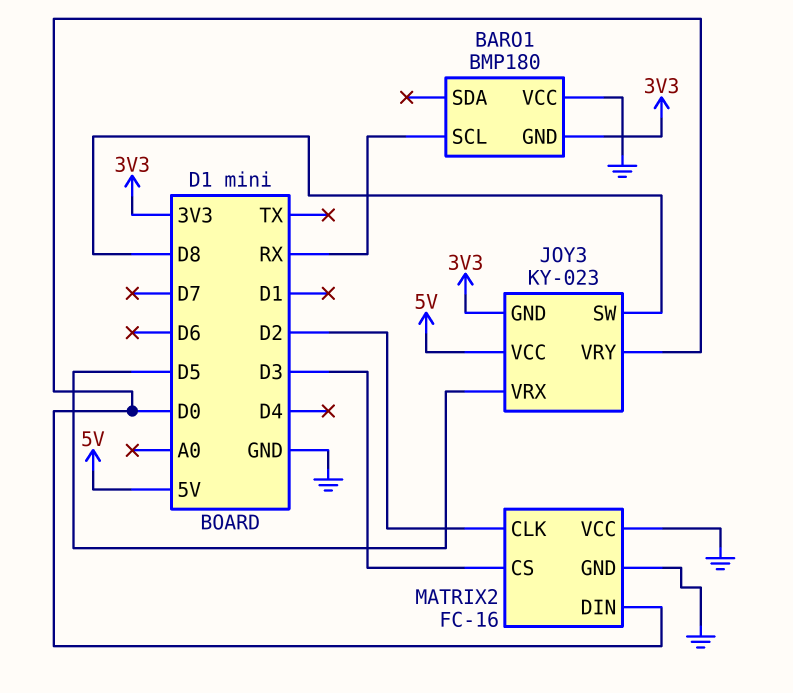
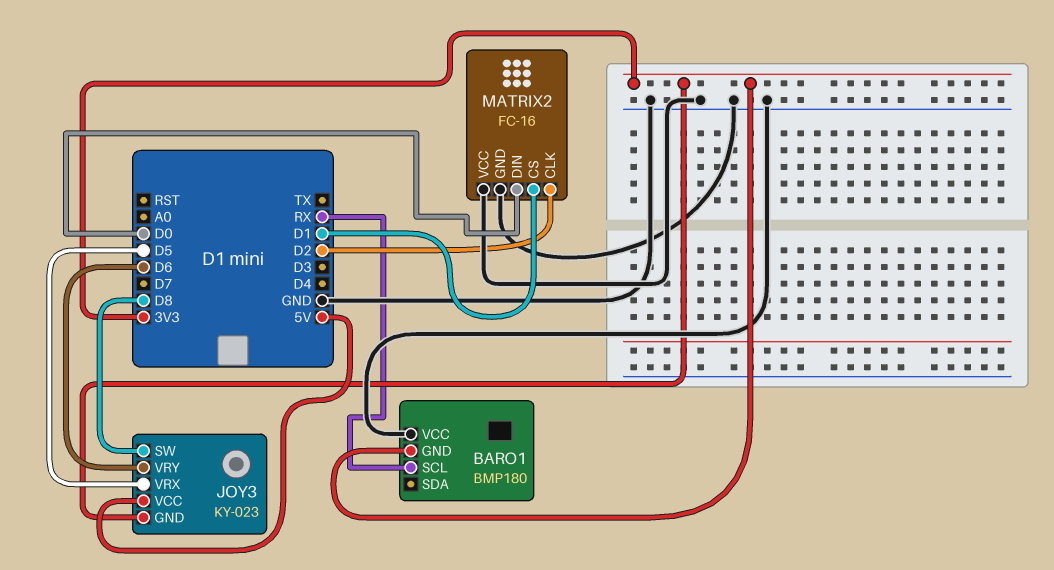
JOY3 pin VRY: D0 -> D6
MATRIX2 pin CS: D3 -> D1

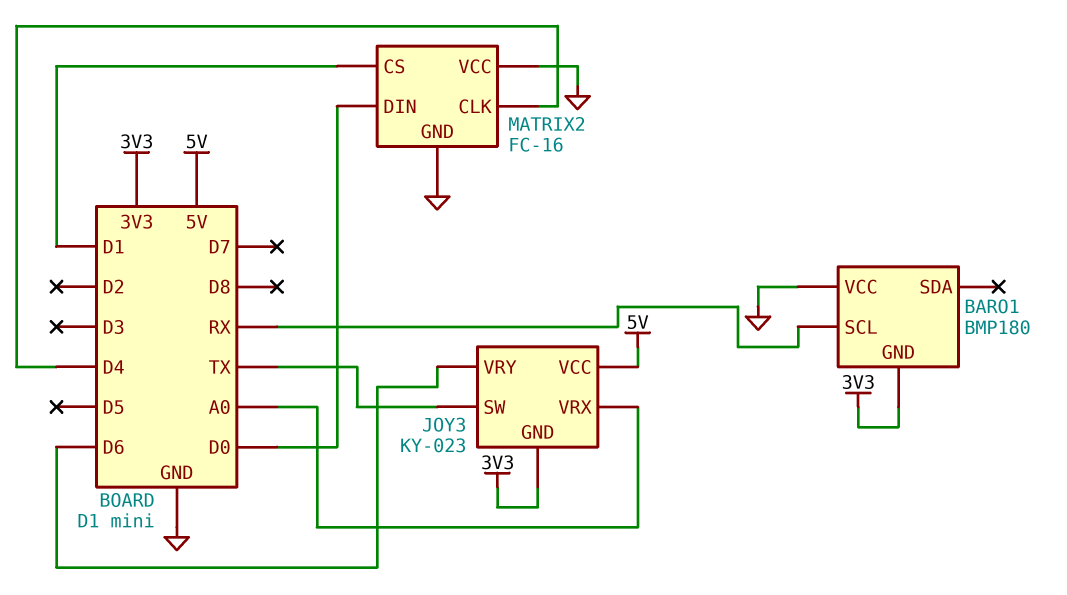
JOY3 pin SW: D8 -> TX
JOY3 pin VRX: D5 -> A0
MATRIX2 pin CLK: D2 -> D4

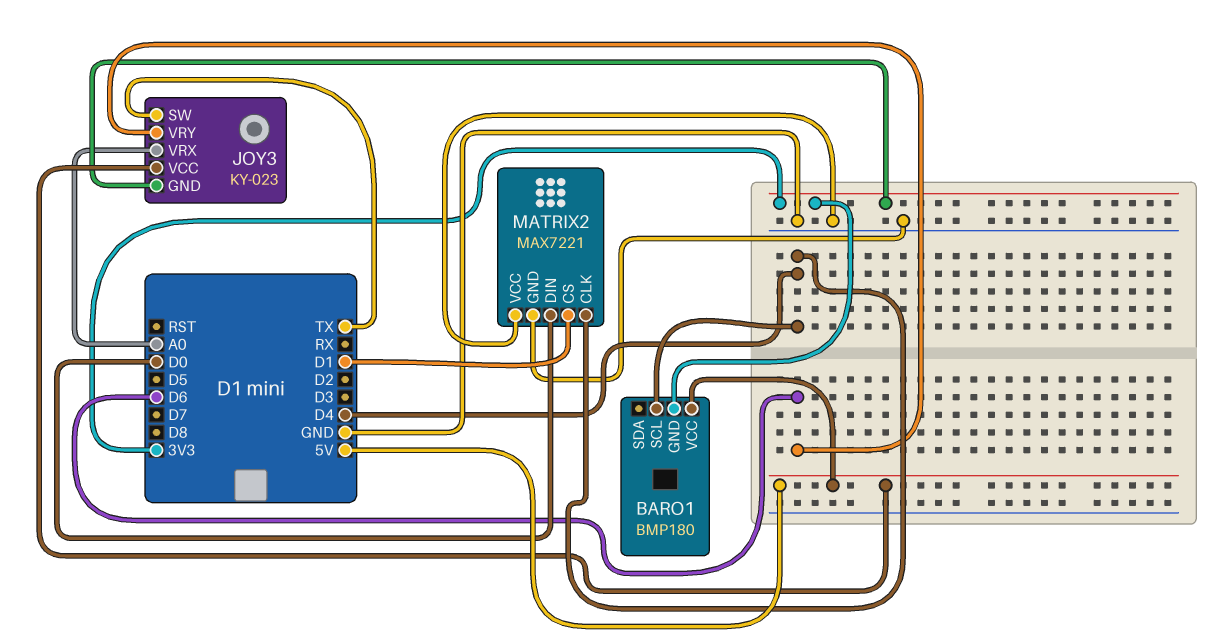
BARO1 pin SCL: RX -> D4
BARO1 pin VCC: GND -> 5V
MATRIX2: FC-16 -> MAX7221

